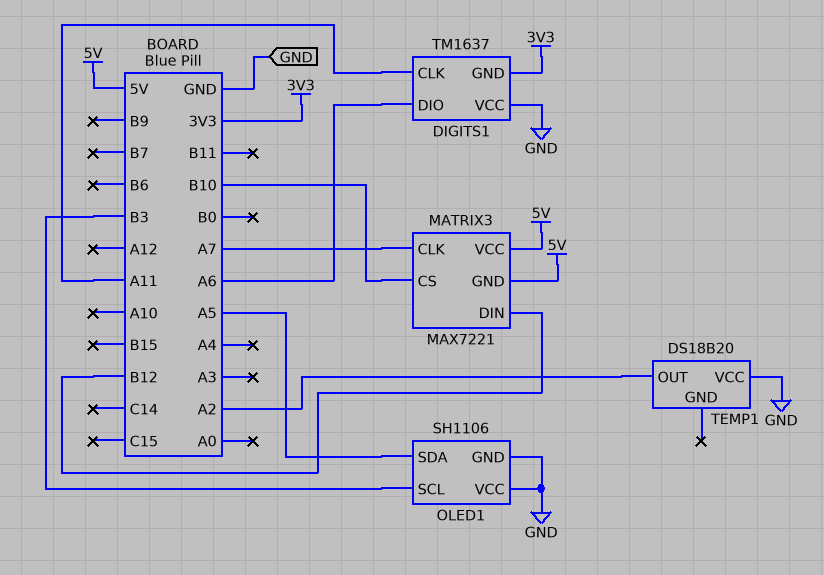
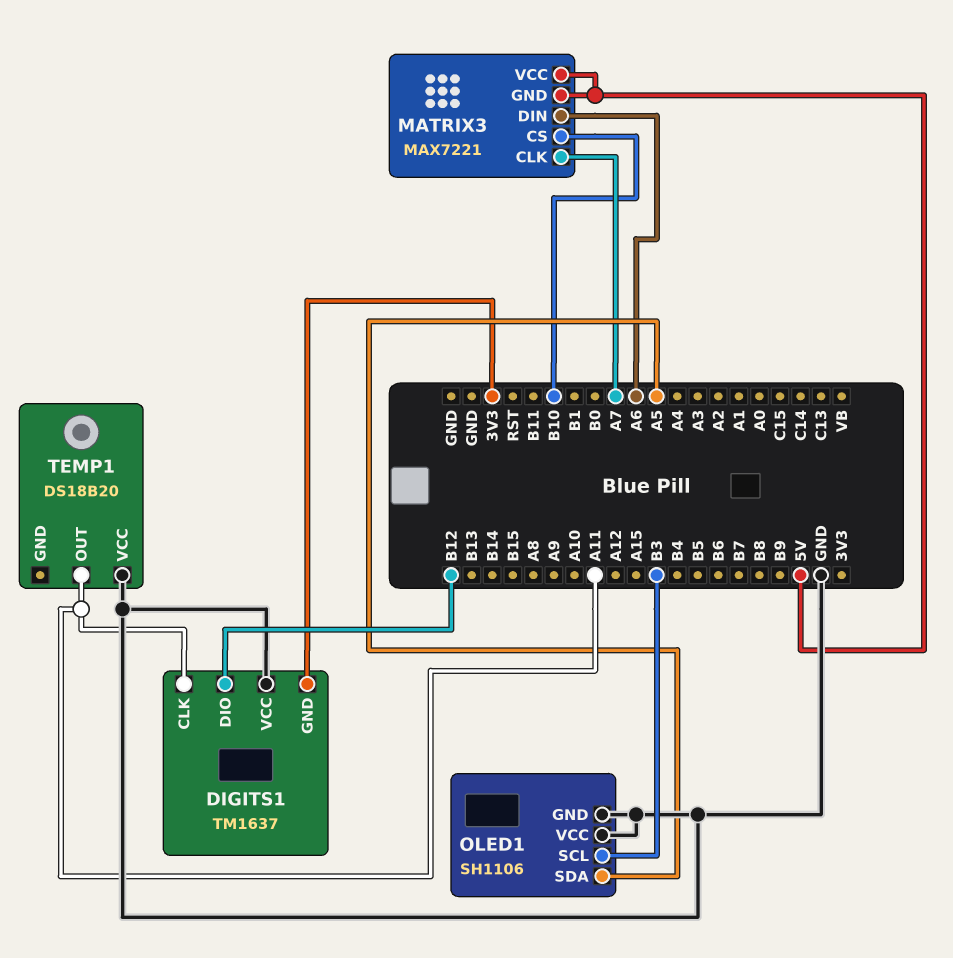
DIGITS1 pin DIO: A6 -> B12
MATRIX3 pin DIN: B12 -> A6
TEMP1 pin OUT: A2 -> A11

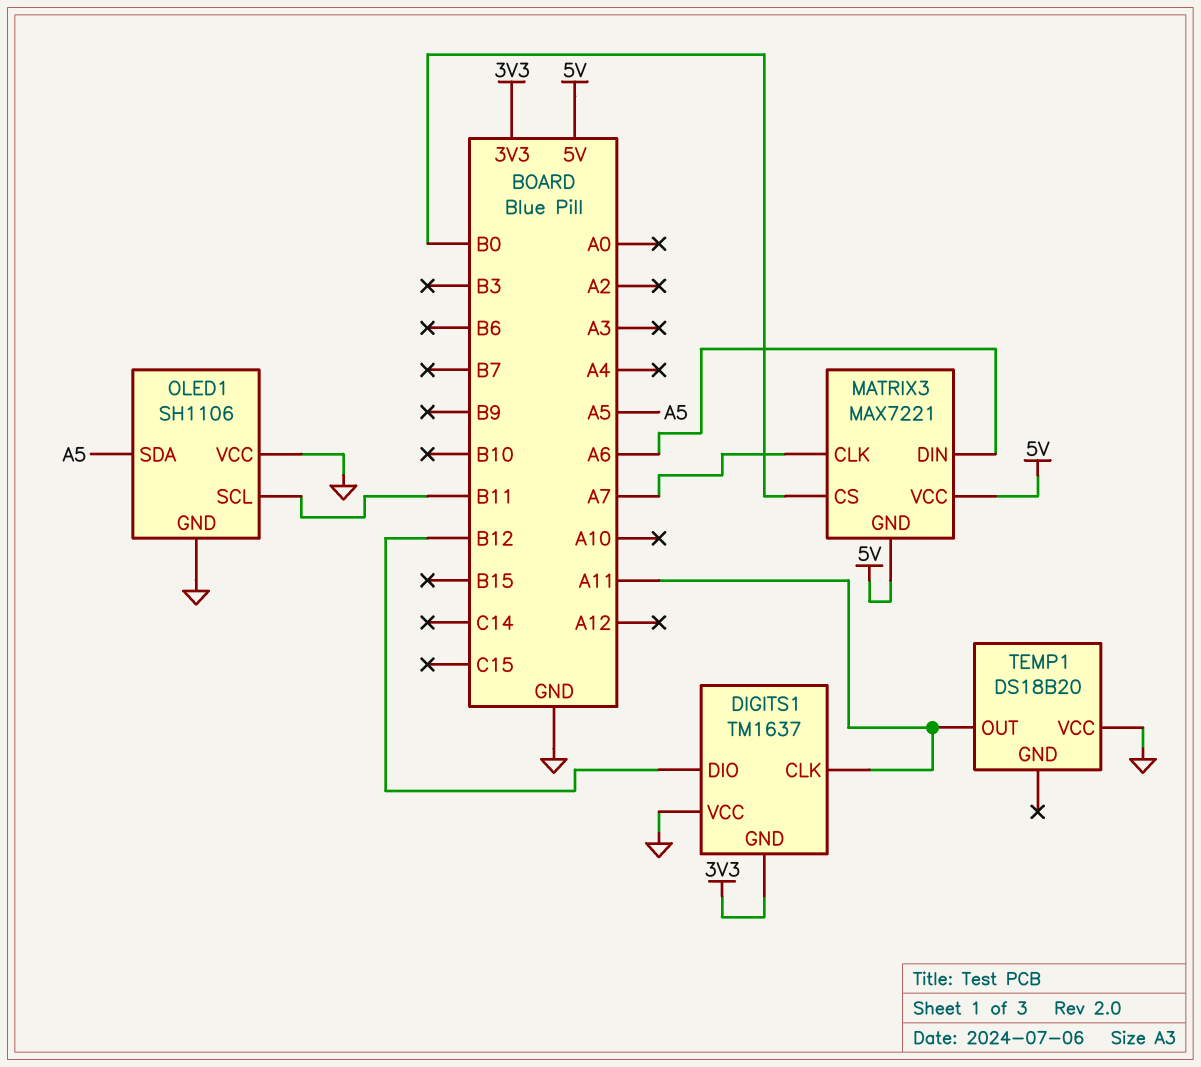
MATRIX3 pin CS: B10 -> B0
OLED1 pin SCL: B3 -> B11

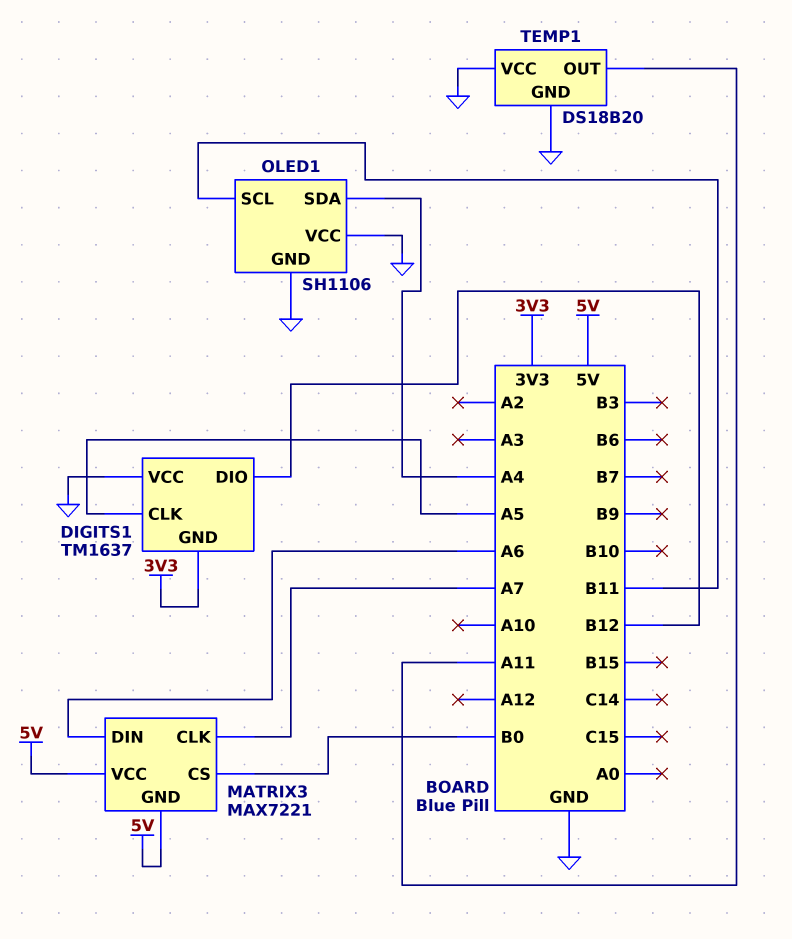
DIGITS1 pin CLK: A11 -> A5
OLED1 pin SDA: A5 -> A4
TEMP1 pin GND: none -> GND

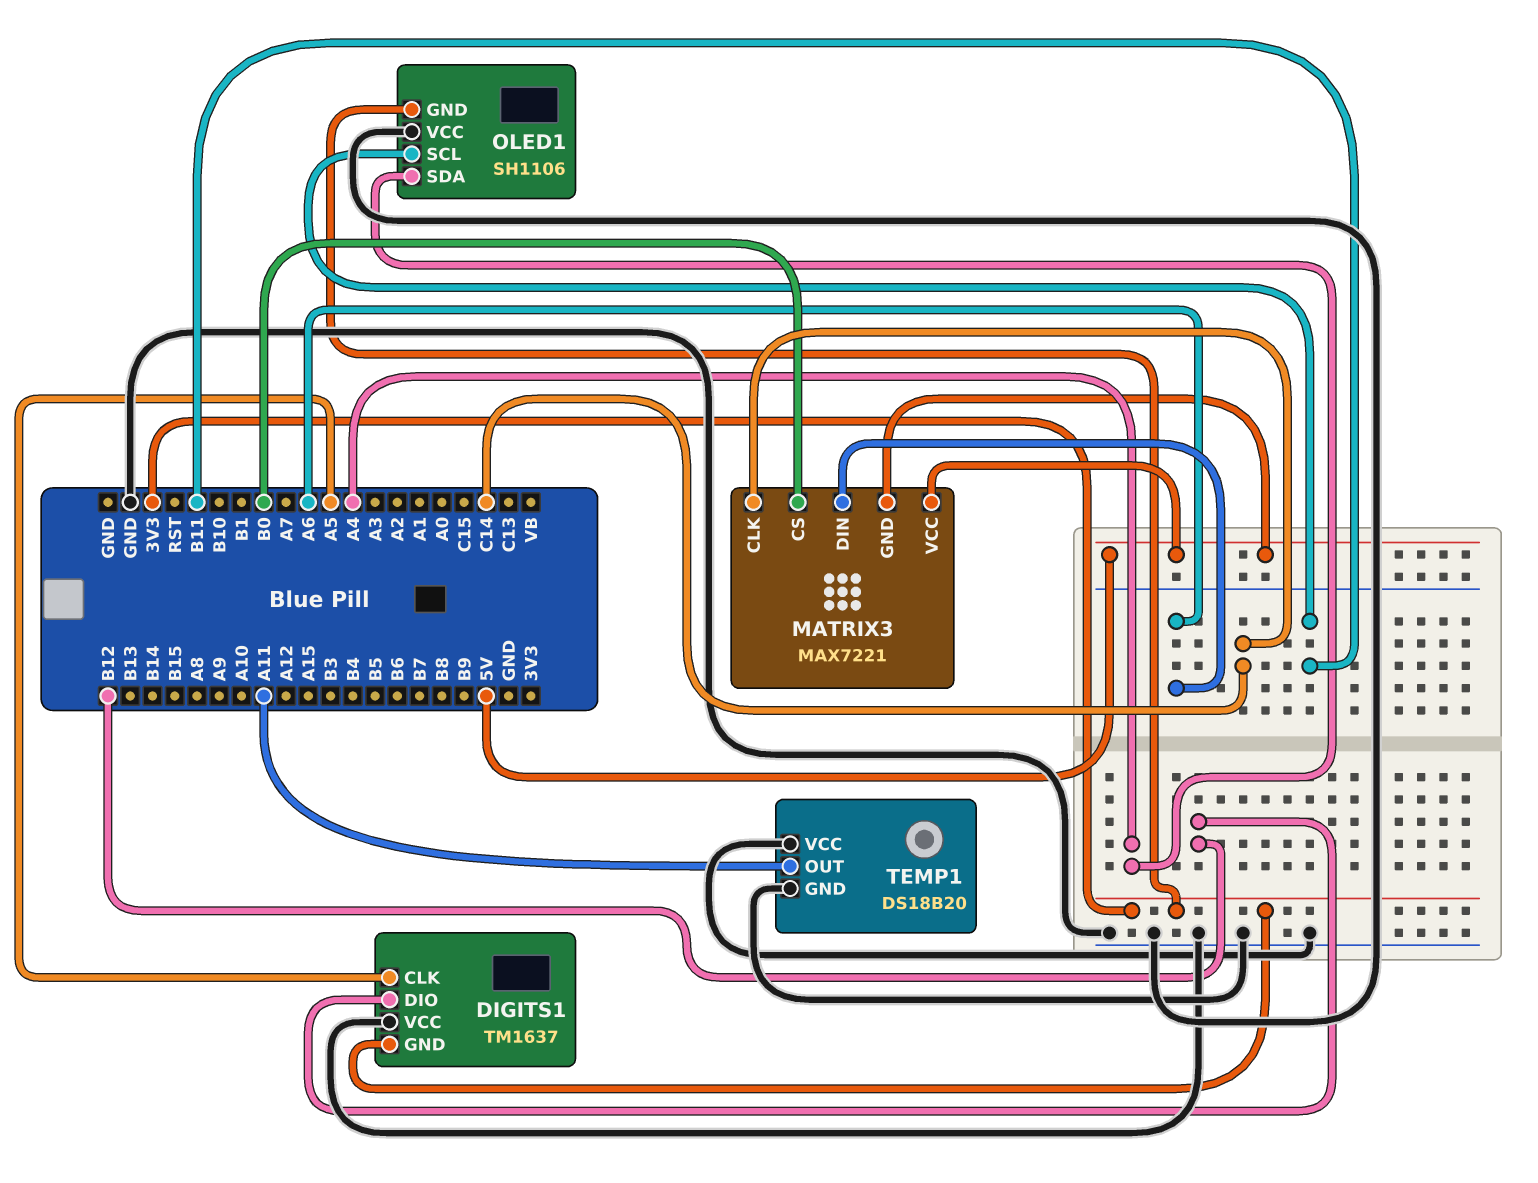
MATRIX3 pin CLK: A7 -> C14
OLED1 pin GND: GND -> 3V3

